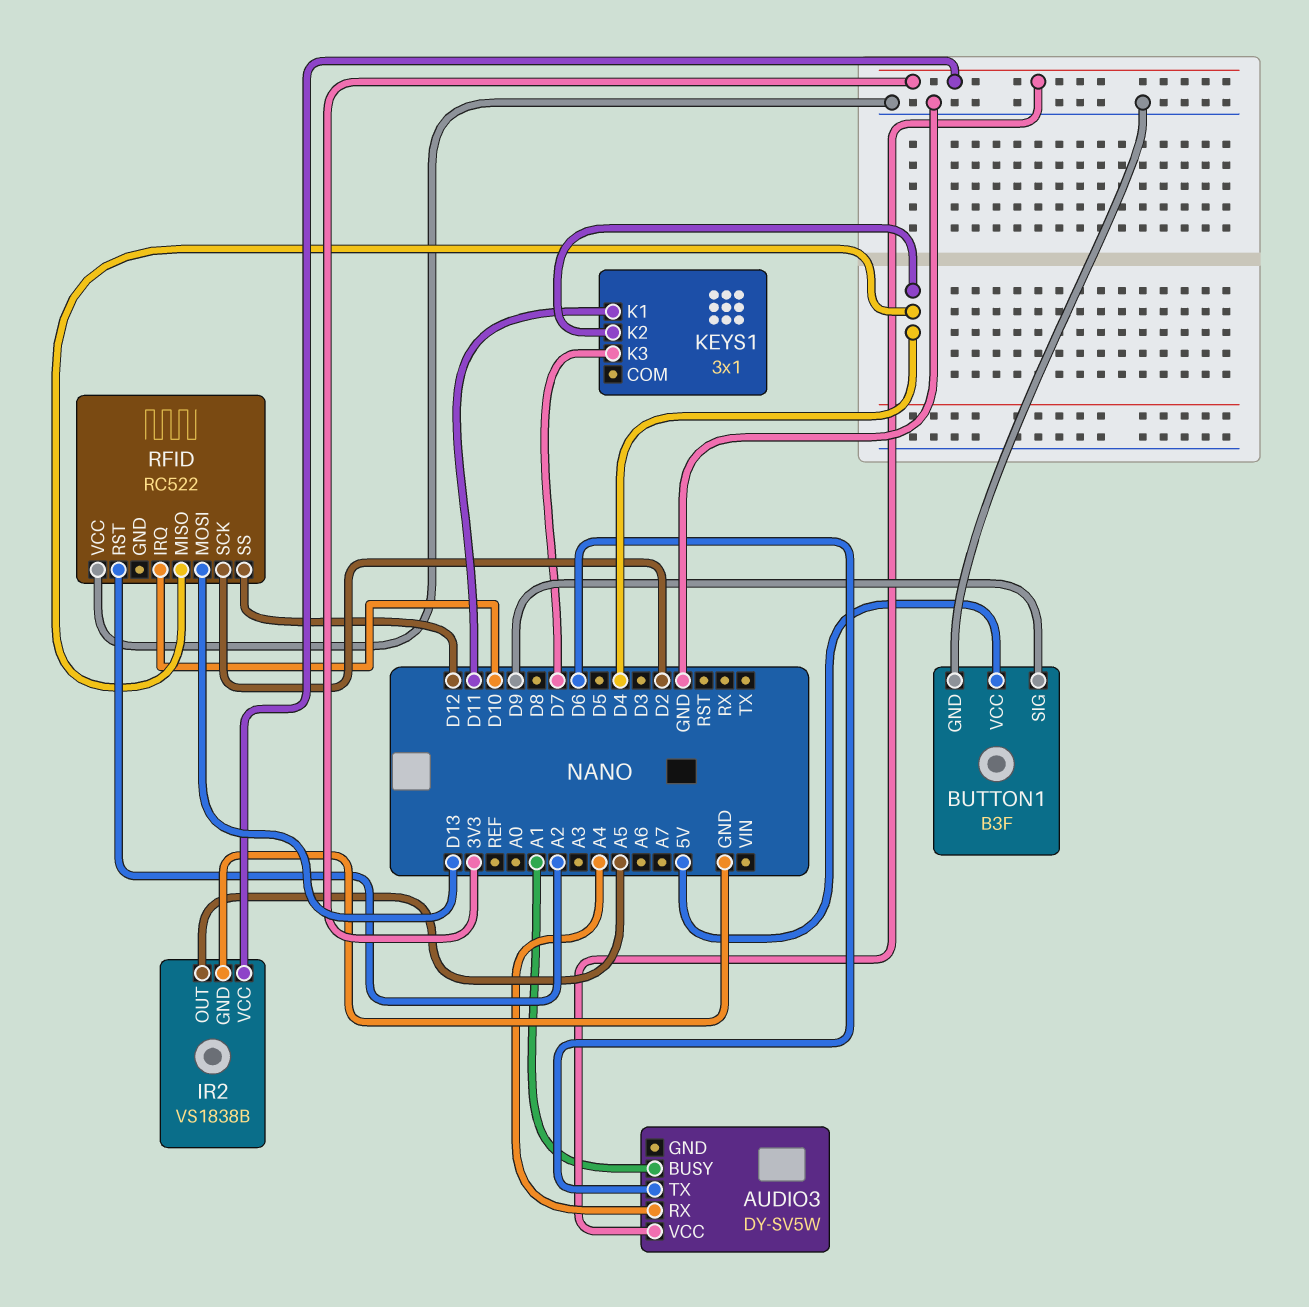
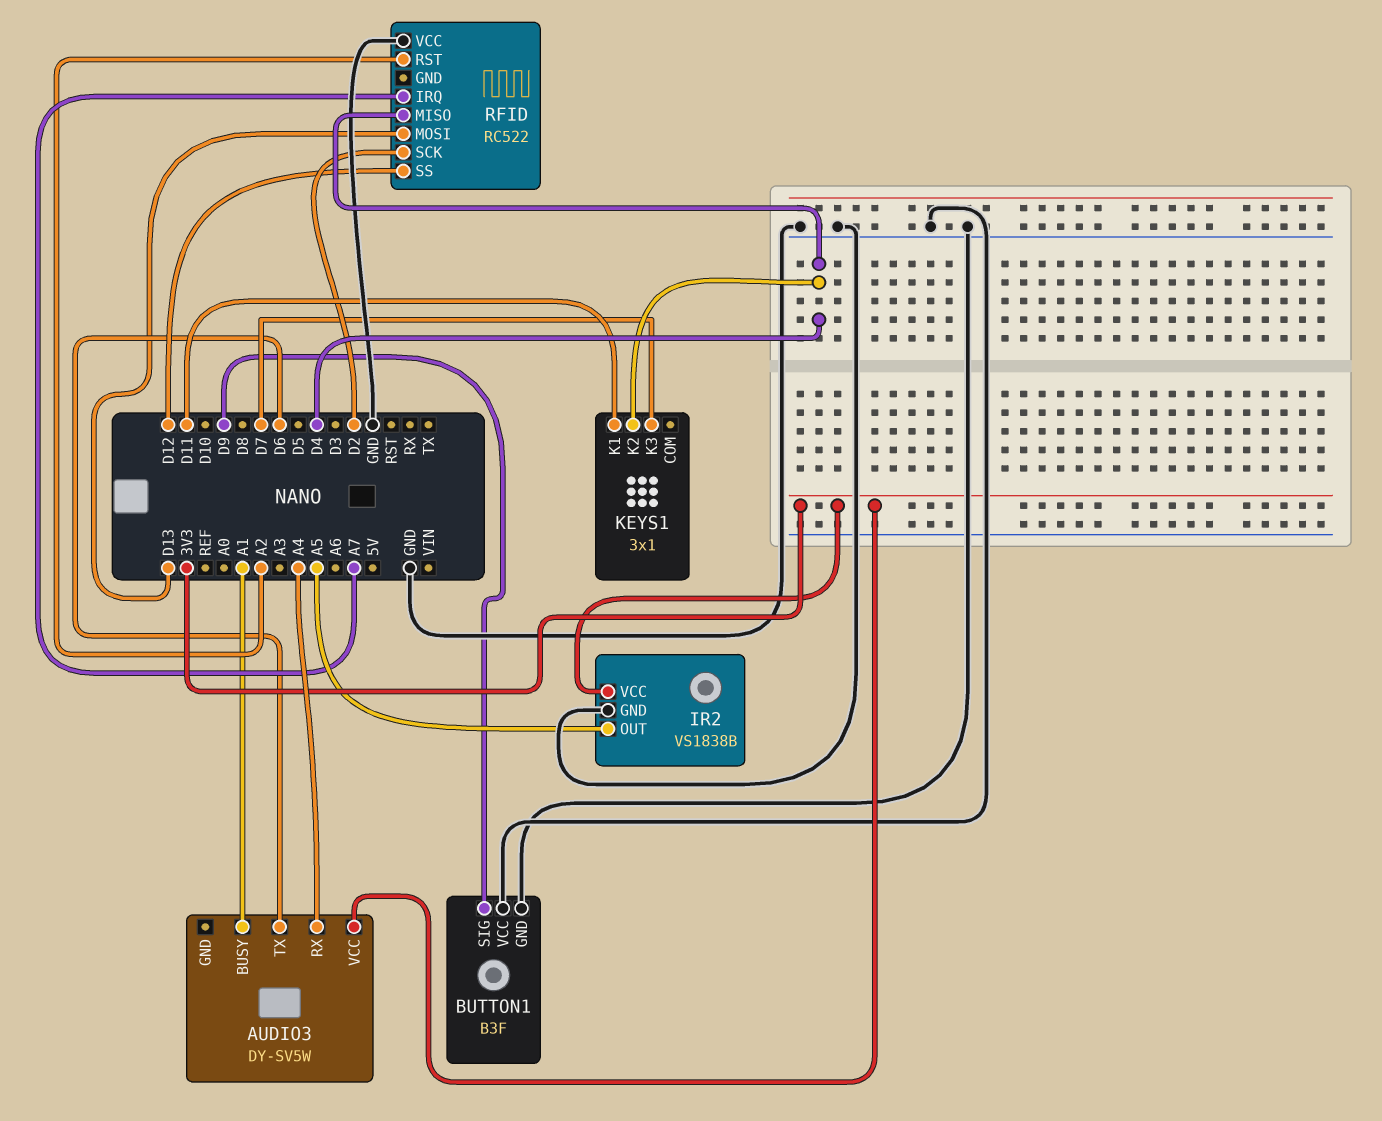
BUTTON1 pin VCC: 5V -> GND
RFID pin IRQ: D10 -> A7

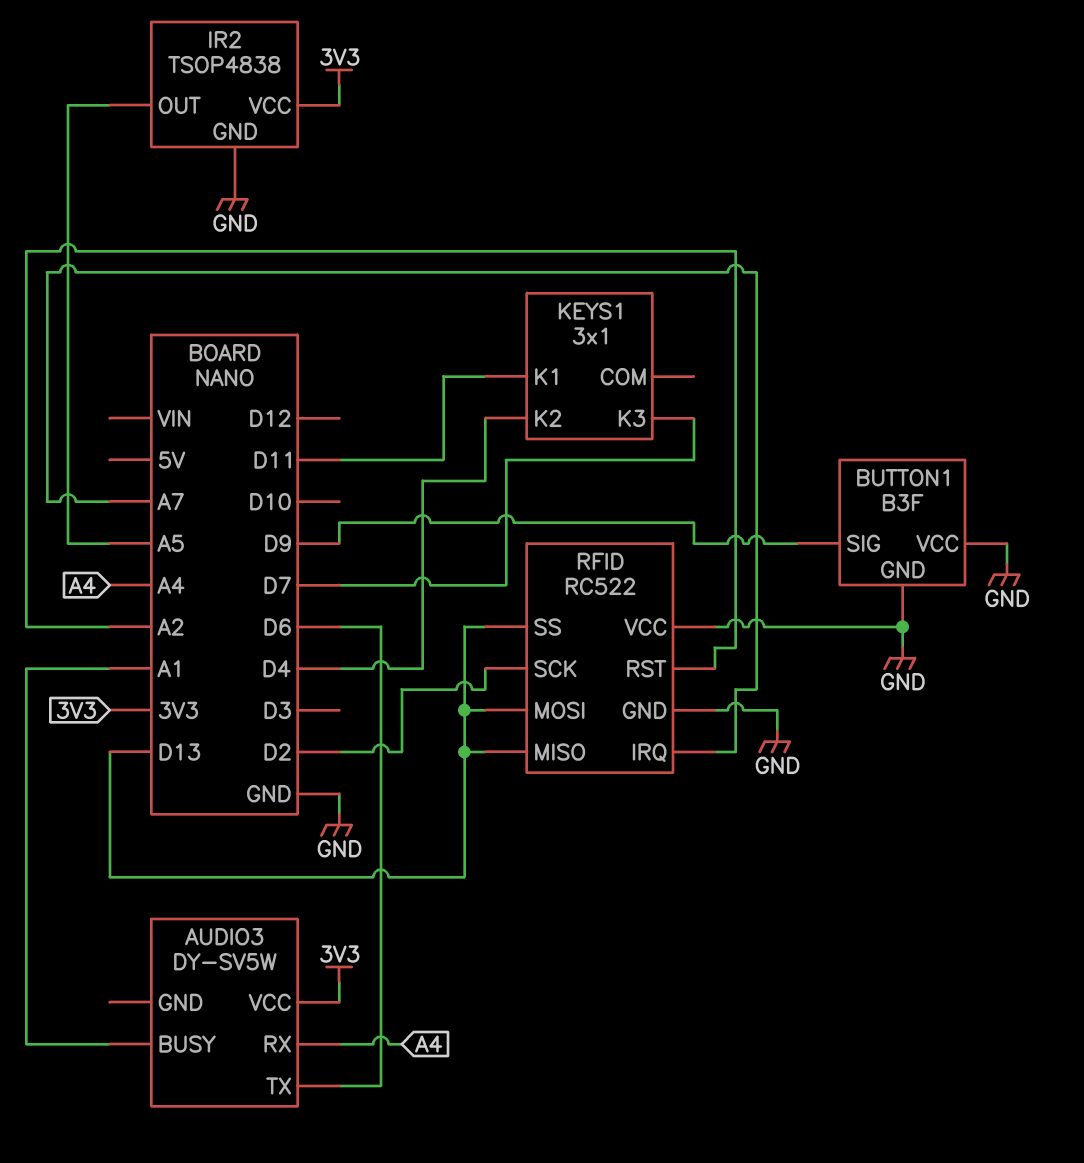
IR2: VS1838B -> TSOP4838
RFID pin GND: none -> GND
RFID pin MISO: D4 -> D13
RFID pin SS: D12 -> D13

